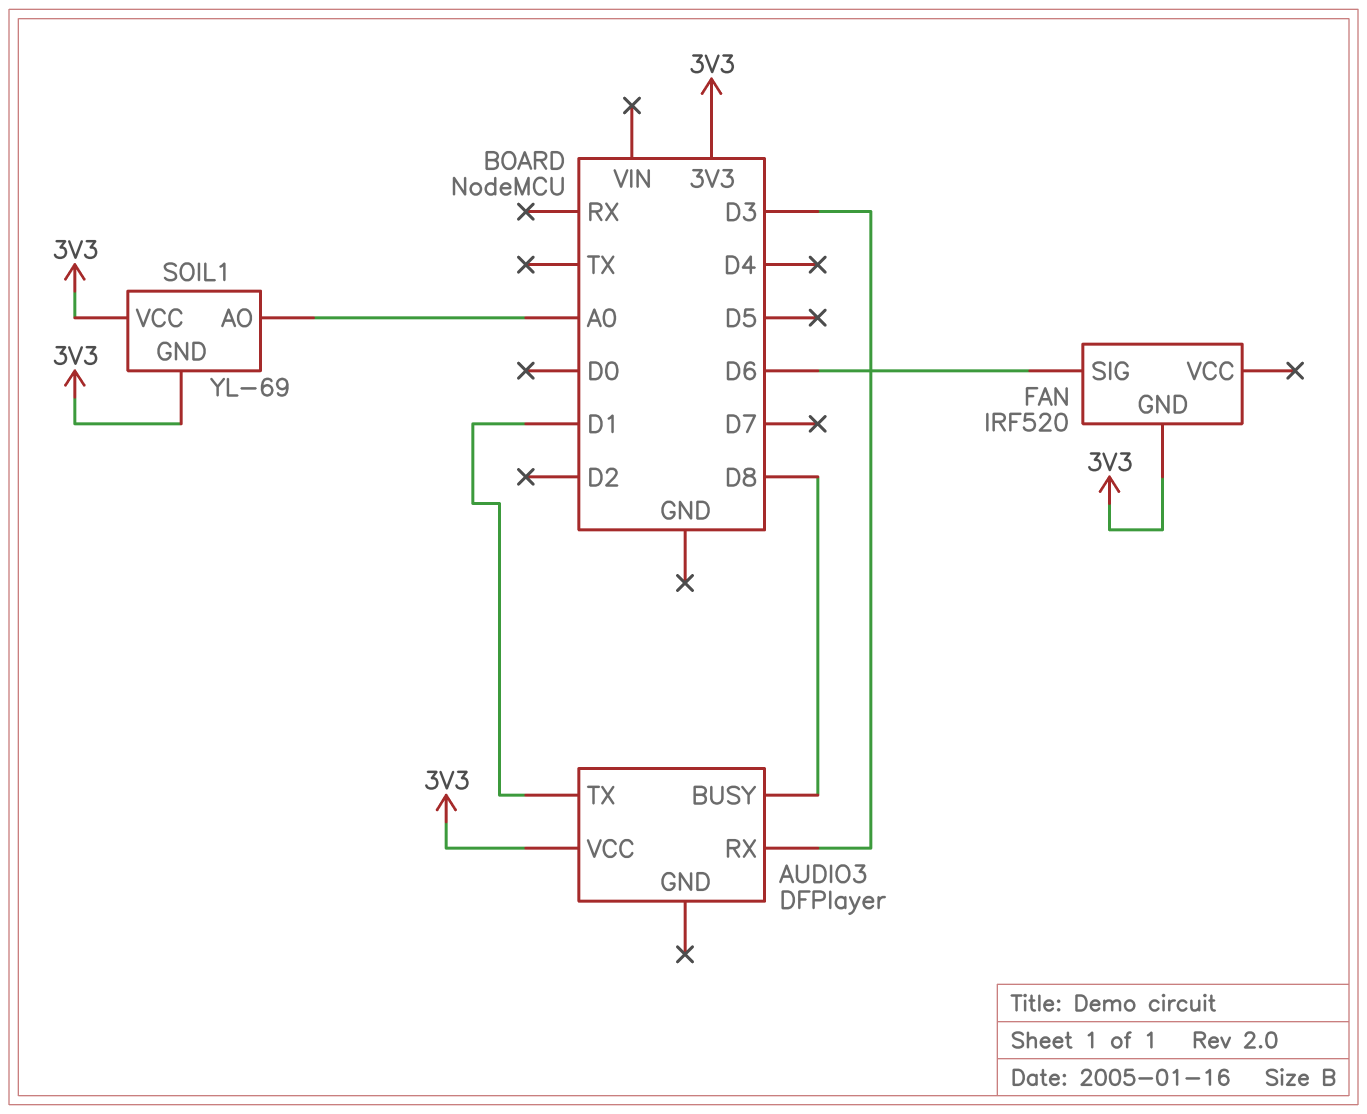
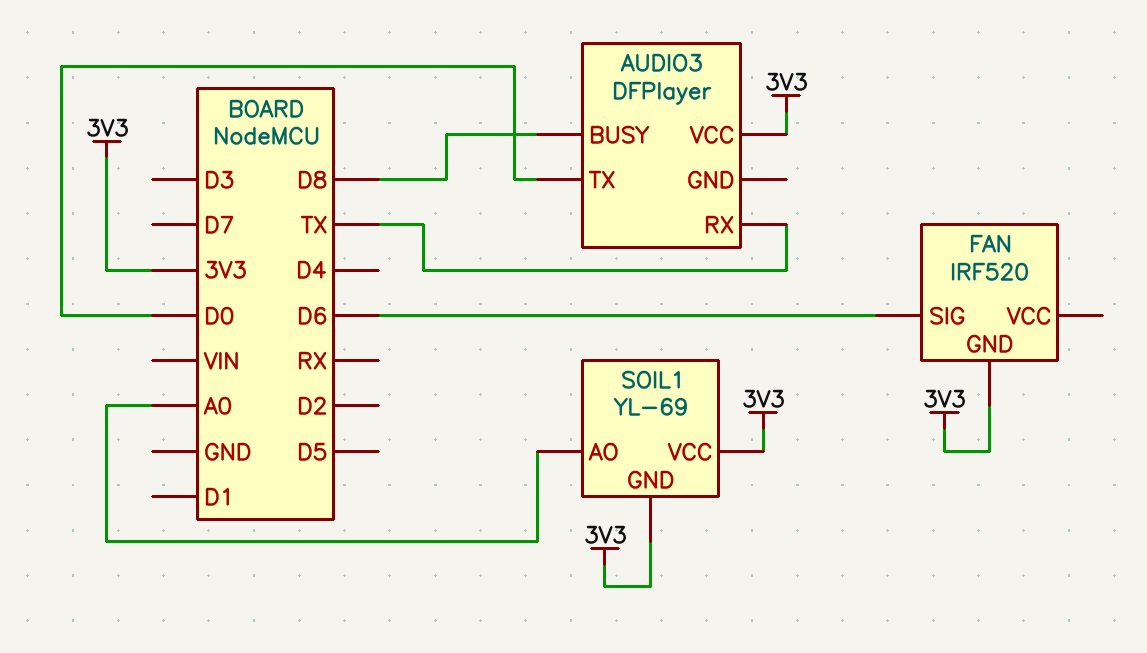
AUDIO3 pin RX: D3 -> TX
AUDIO3 pin TX: D1 -> D0

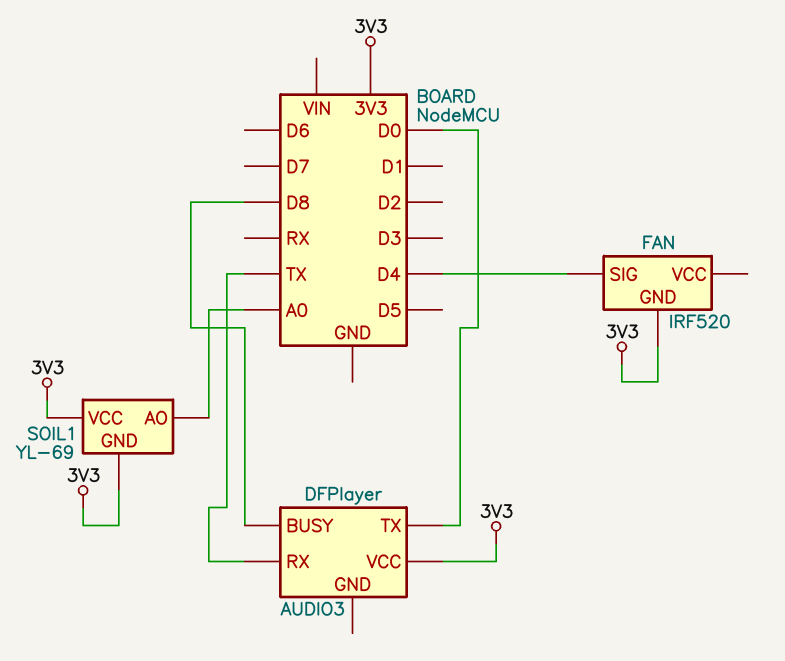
FAN pin SIG: D6 -> D4

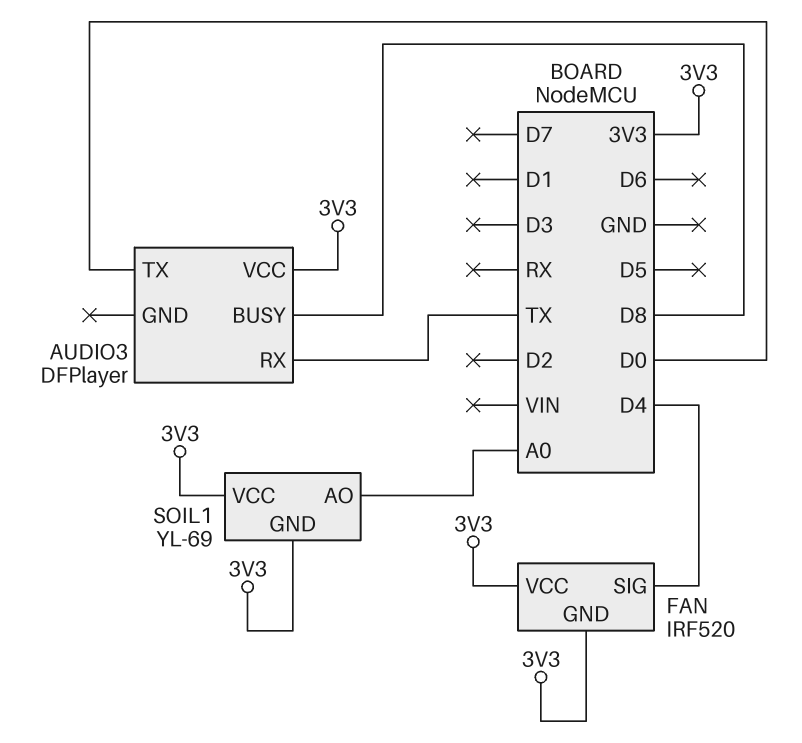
FAN pin VCC: none -> 3V3

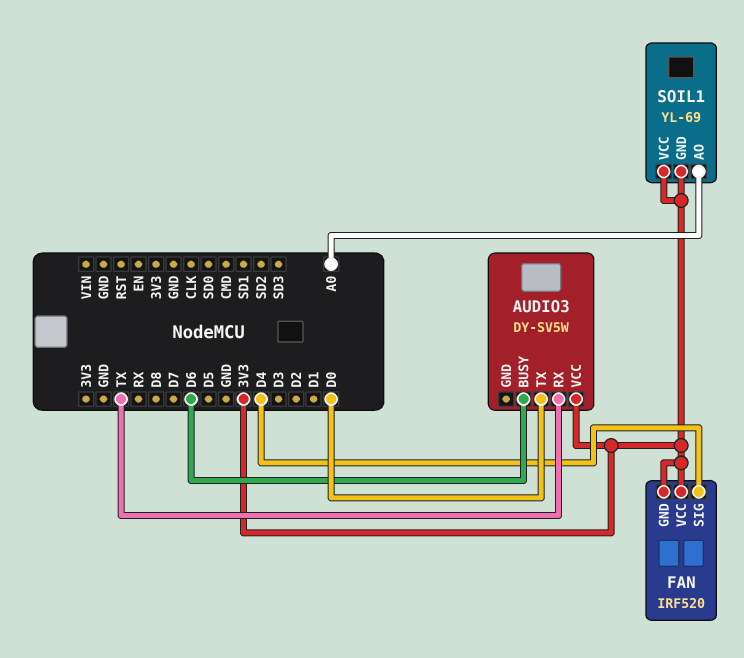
AUDIO3: DFPlayer -> DY-SV5W
AUDIO3 pin BUSY: D8 -> D6

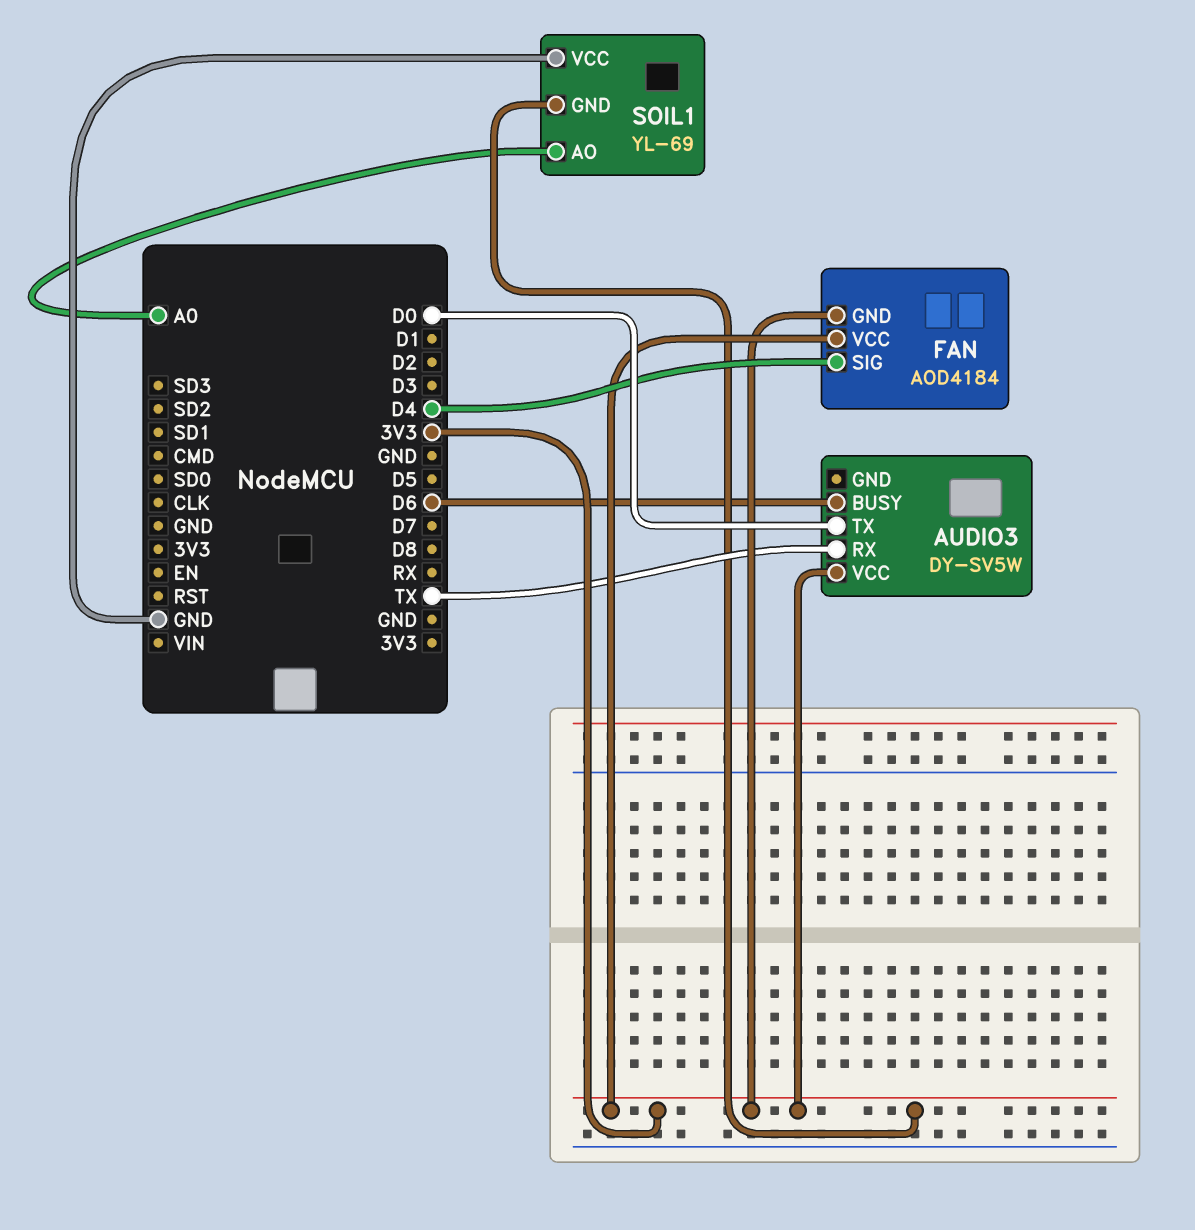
FAN: IRF520 -> AOD4184
SOIL1 pin VCC: 3V3 -> GND

